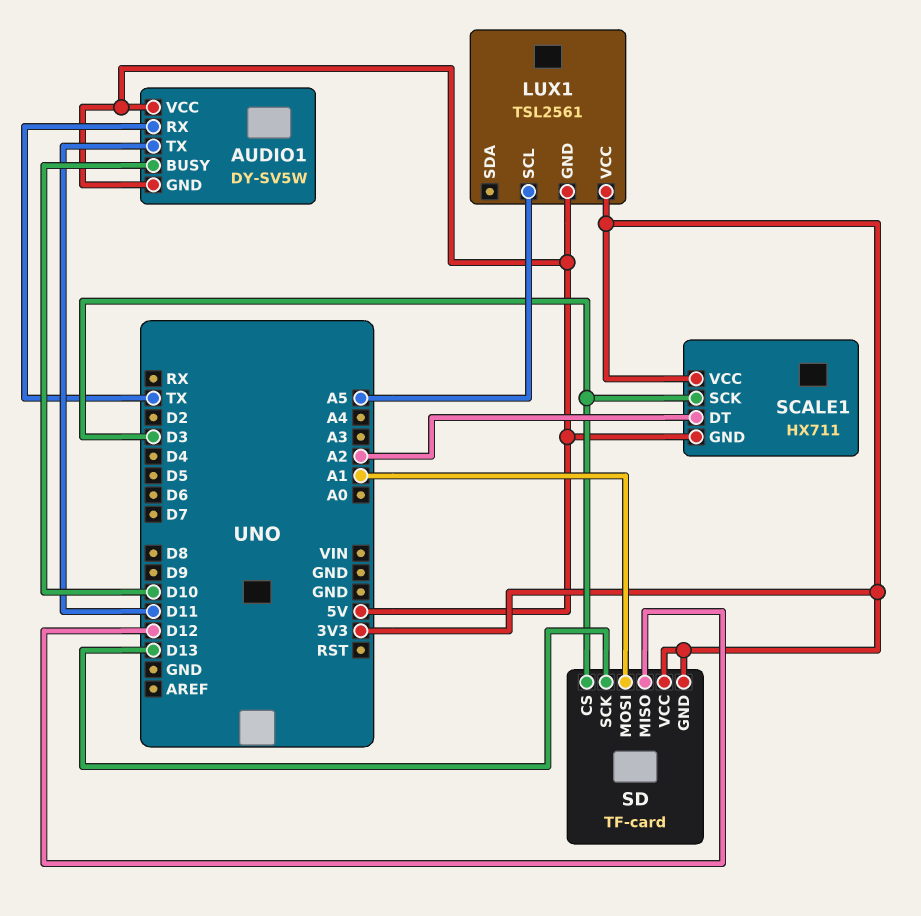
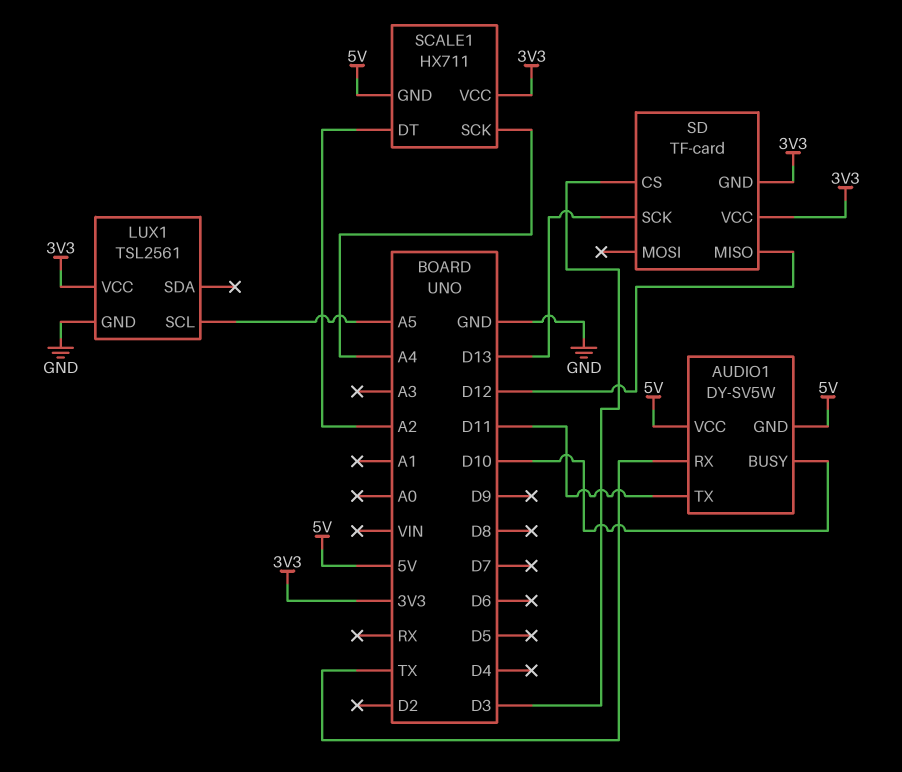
LUX1 pin GND: 5V -> GND
SCALE1 pin SCK: D3 -> A4
SD pin MOSI: A1 -> none

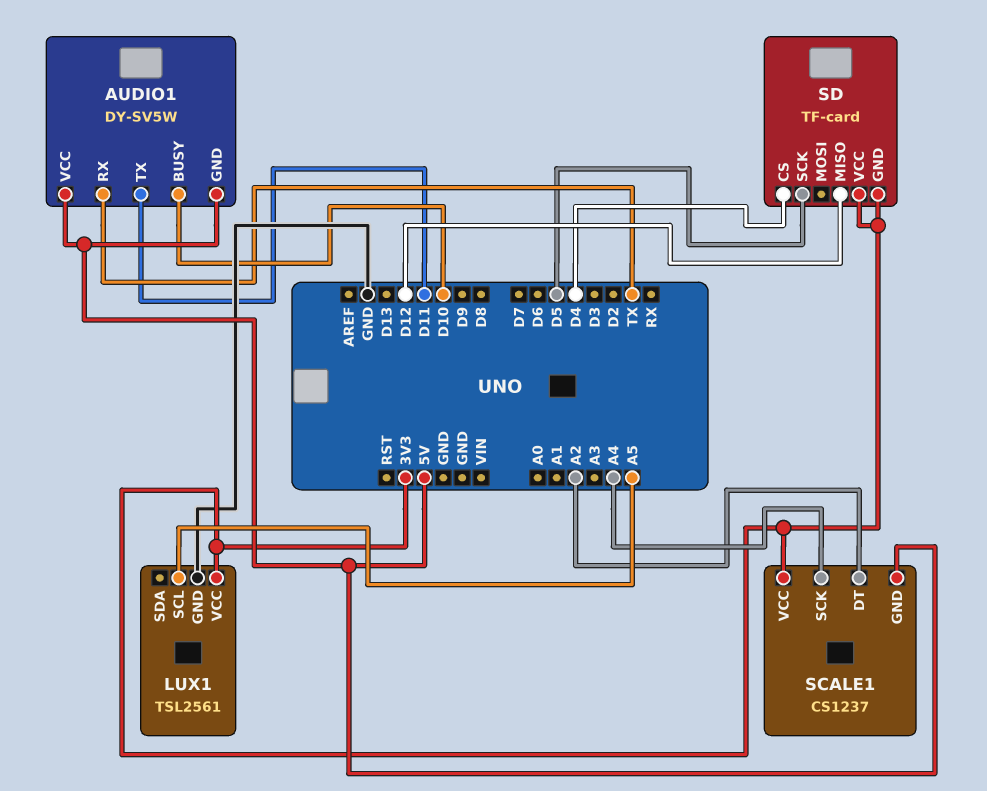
SCALE1: HX711 -> CS1237
SD pin CS: D3 -> D4
SD pin SCK: D13 -> D5

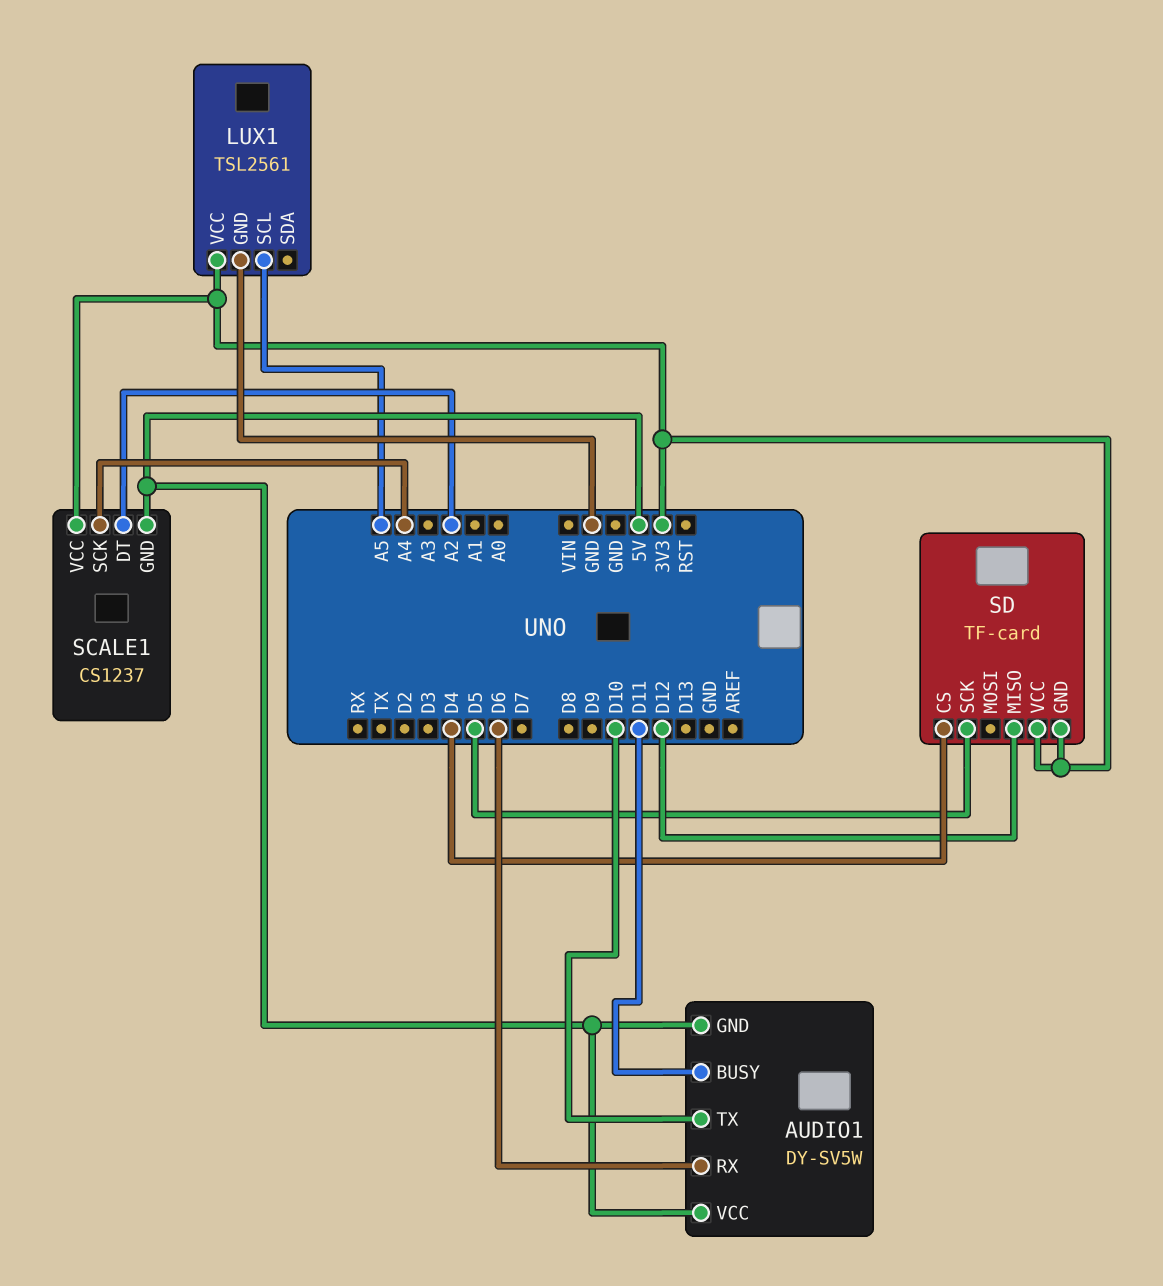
AUDIO1 pin BUSY: D10 -> D11
AUDIO1 pin RX: TX -> D6
AUDIO1 pin TX: D11 -> D10

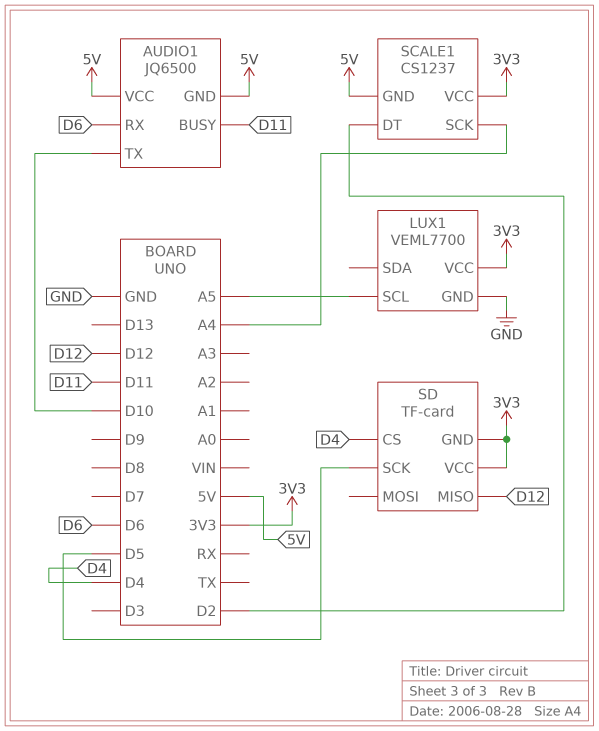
AUDIO1: DY-SV5W -> JQ6500
LUX1: TSL2561 -> VEML7700
SCALE1 pin DT: A2 -> D2

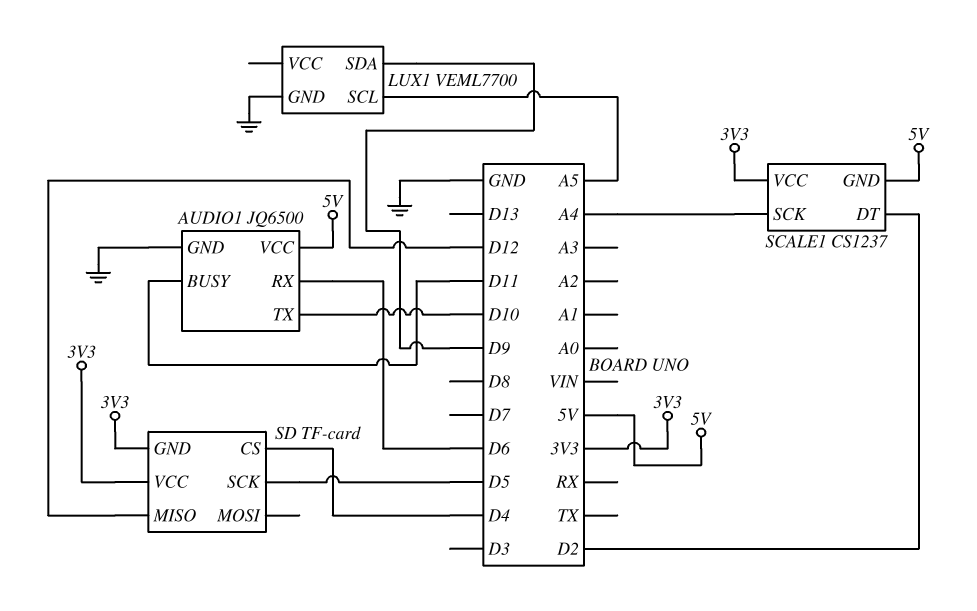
AUDIO1 pin GND: 5V -> GND
LUX1 pin SDA: none -> D9
LUX1 pin VCC: 3V3 -> none

